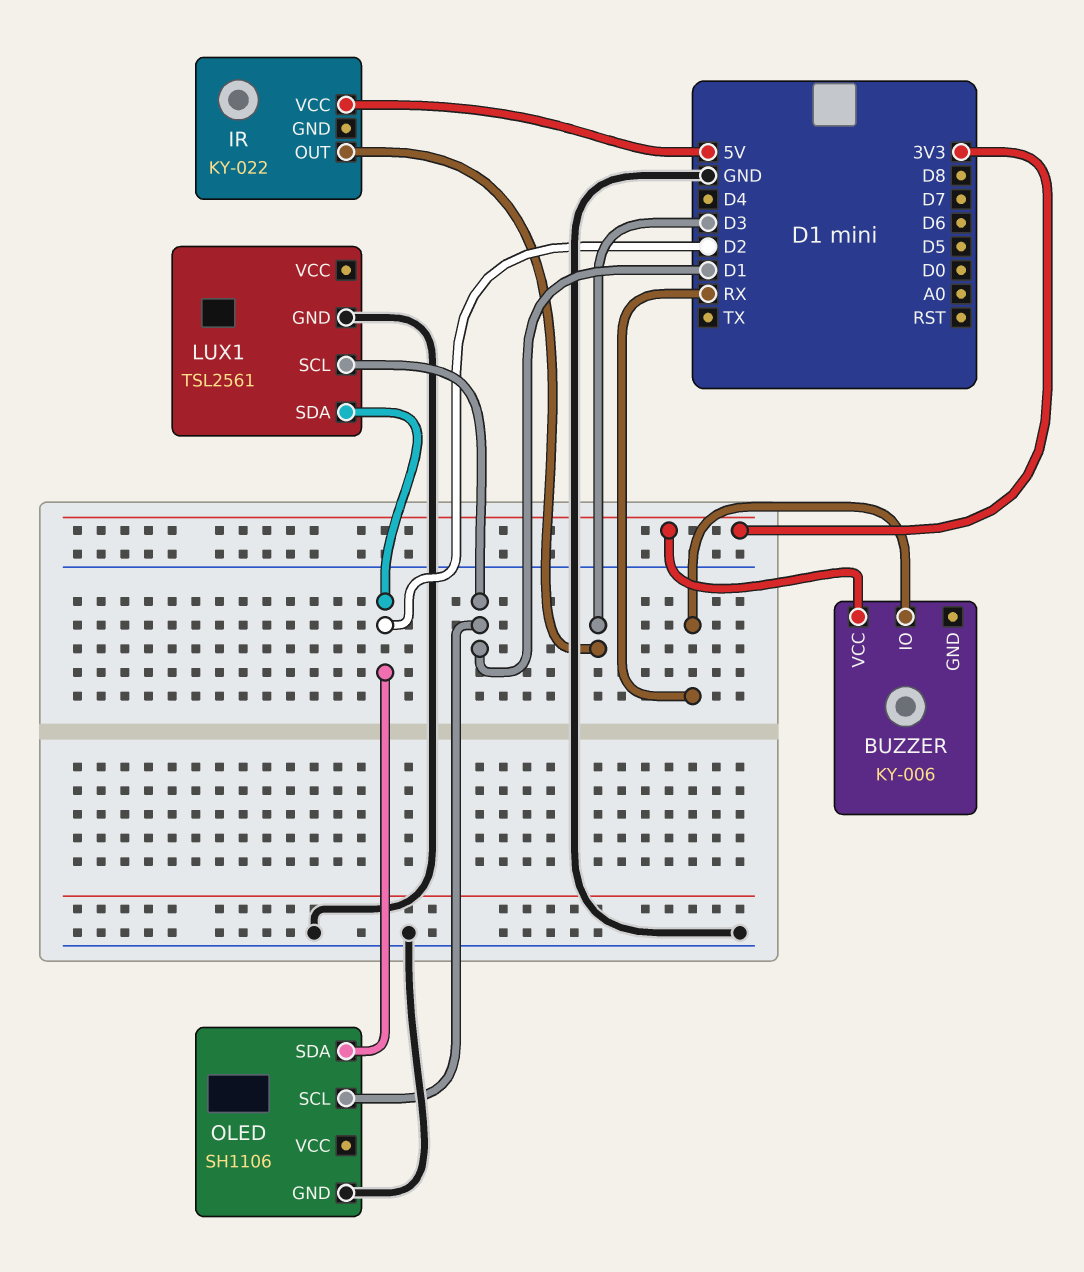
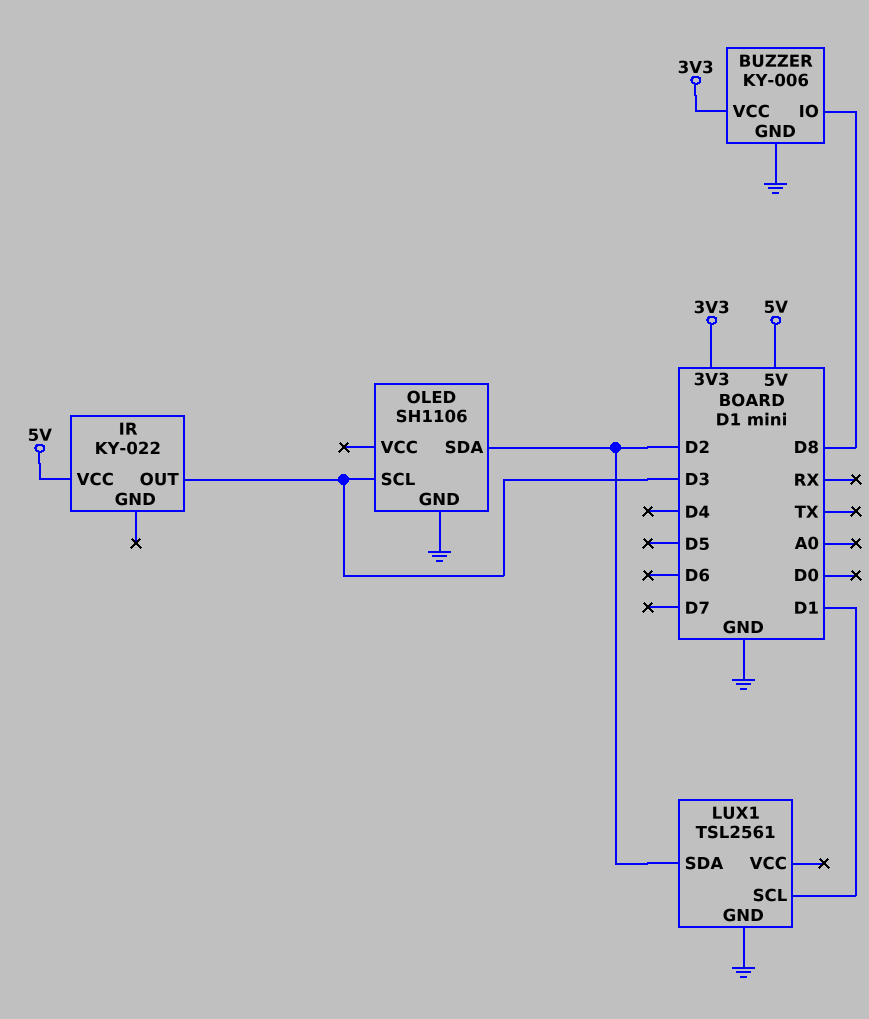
BUZZER pin GND: none -> GND
BUZZER pin IO: RX -> D8
OLED pin SCL: D1 -> D3

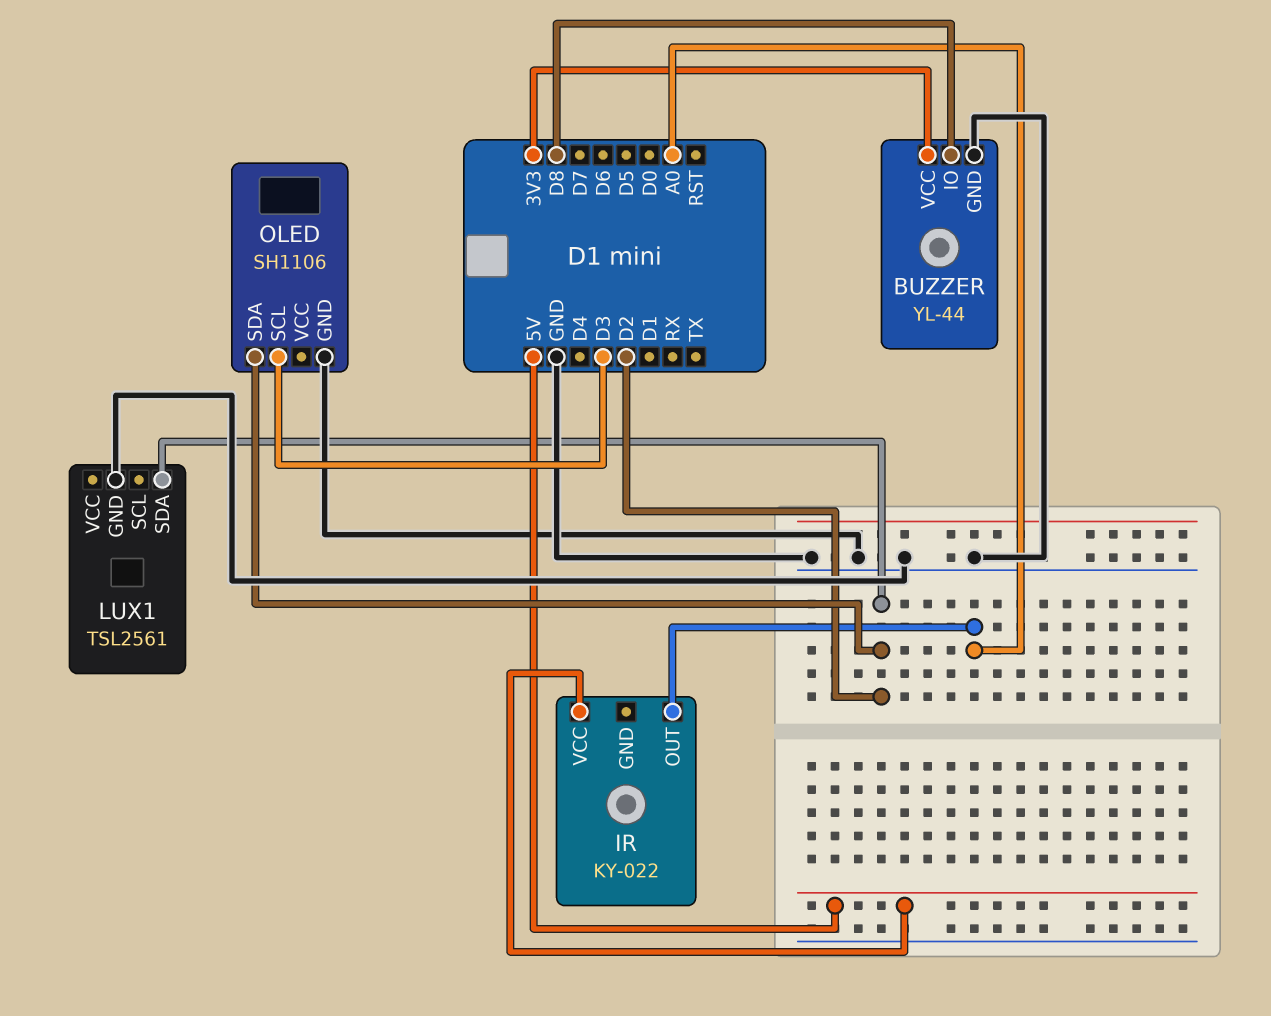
BUZZER: KY-006 -> YL-44
IR pin OUT: D3 -> A0
LUX1 pin SCL: D1 -> none

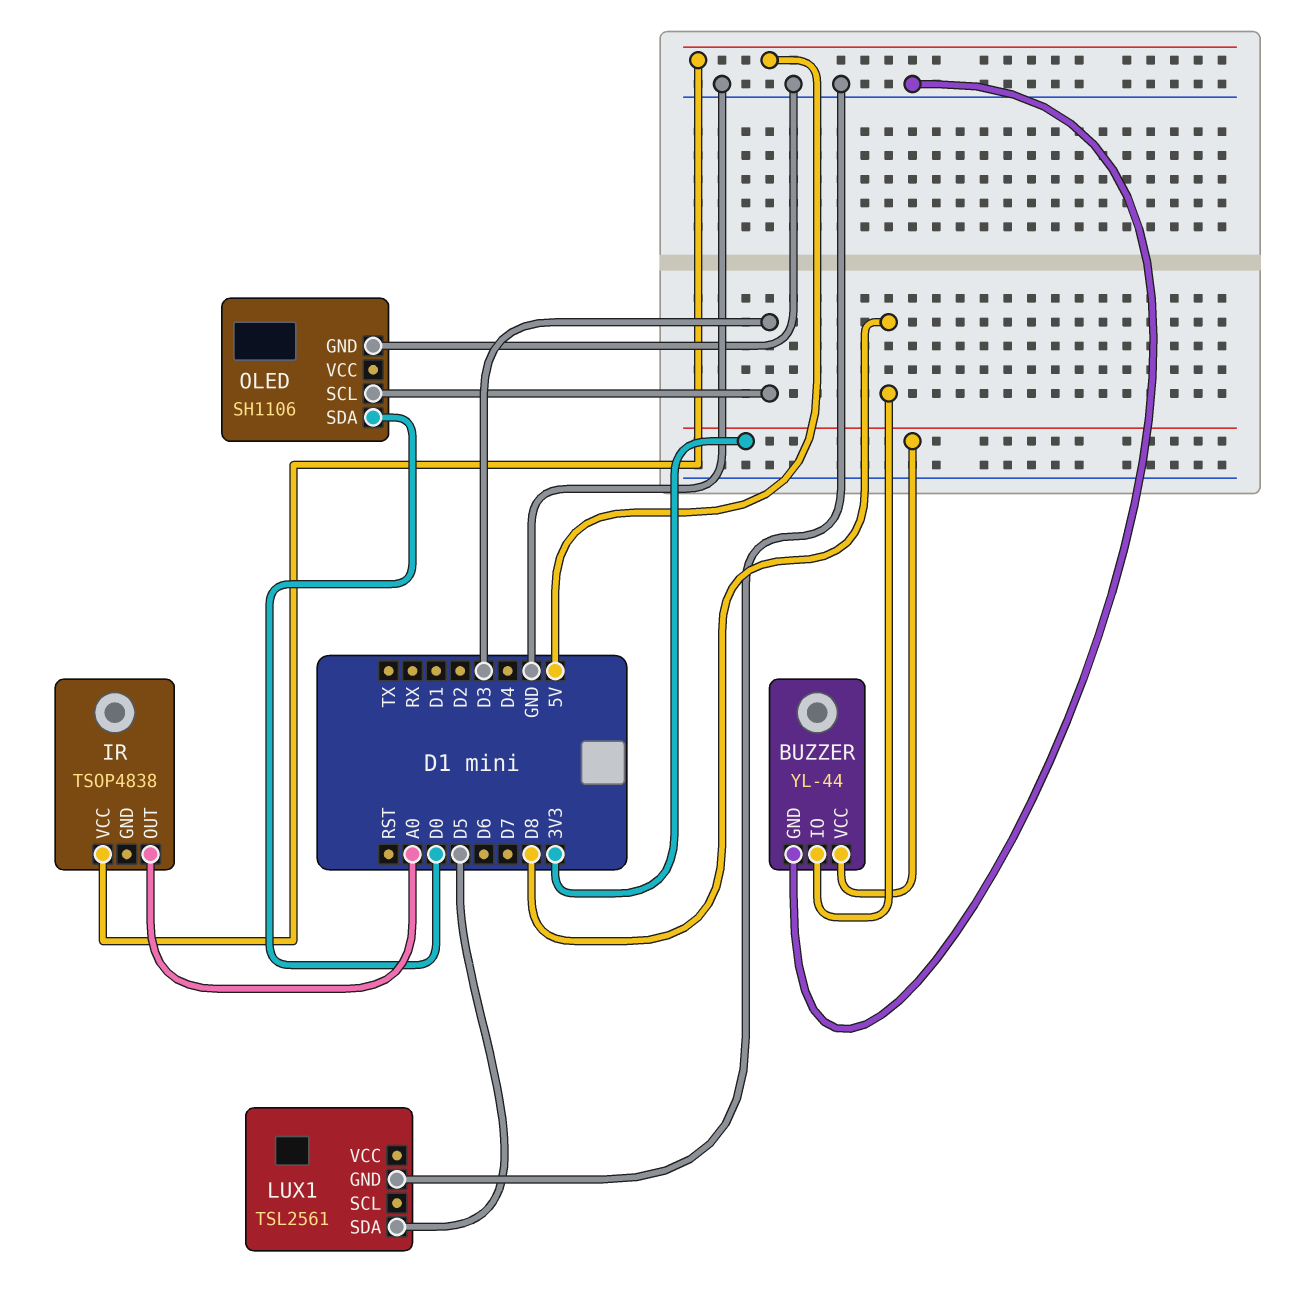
IR: KY-022 -> TSOP4838
LUX1 pin SDA: D2 -> D5
OLED pin SDA: D2 -> D0

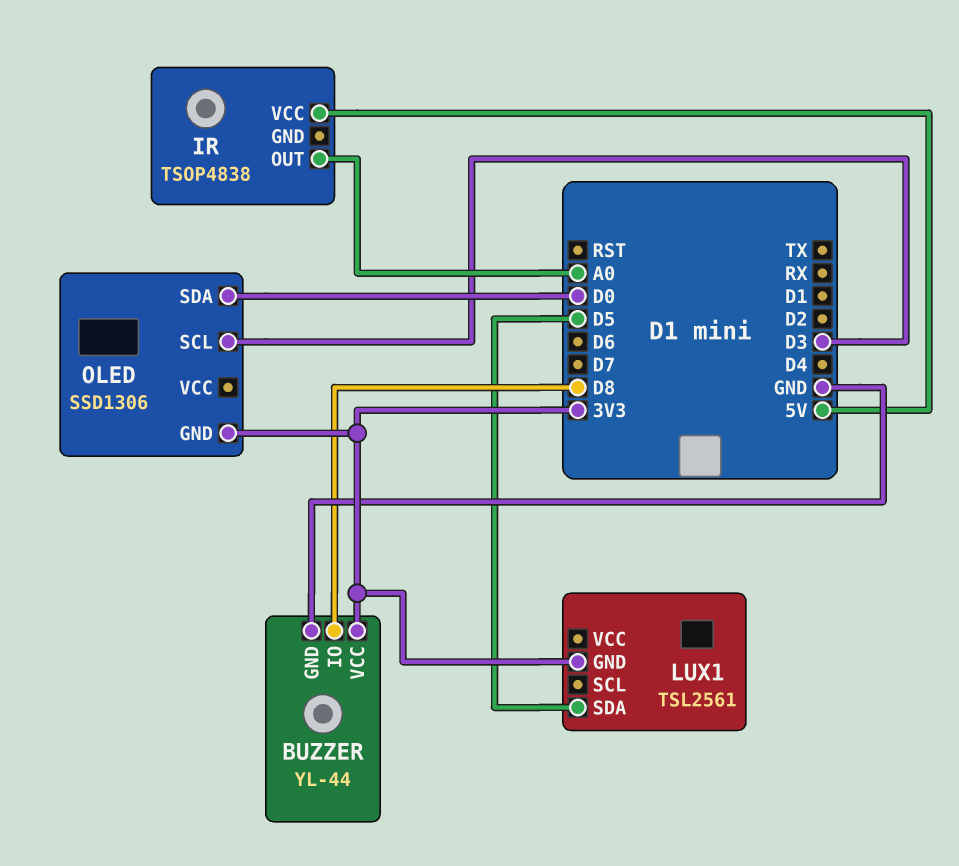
LUX1 pin GND: GND -> 3V3
OLED: SH1106 -> SSD1306
OLED pin GND: GND -> 3V3

